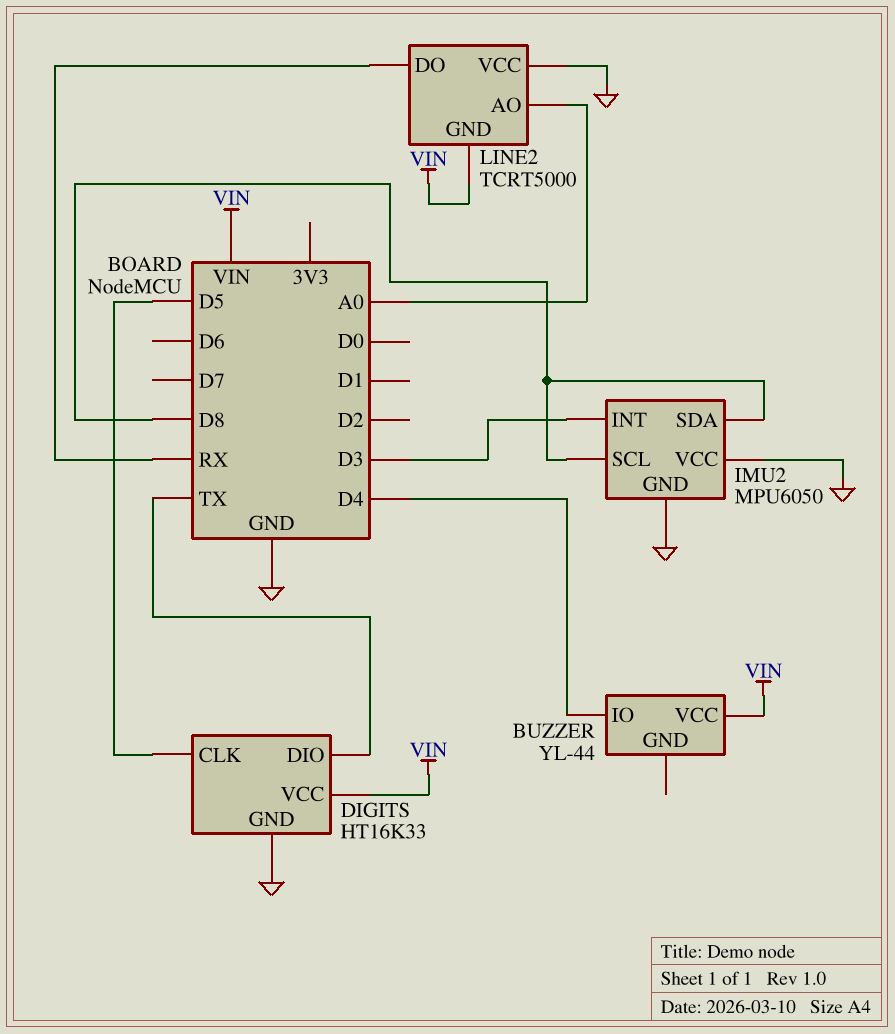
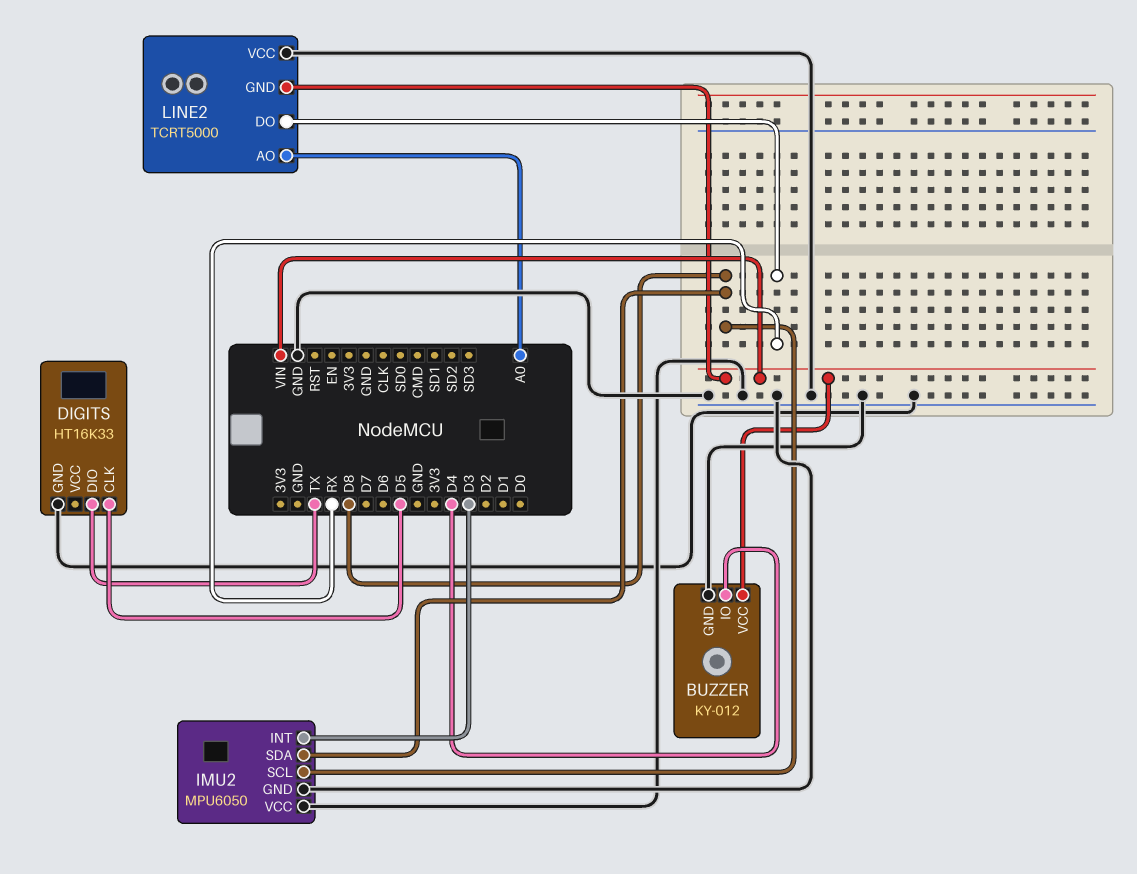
BUZZER: YL-44 -> KY-012
BUZZER pin GND: none -> GND
DIGITS pin VCC: VIN -> none

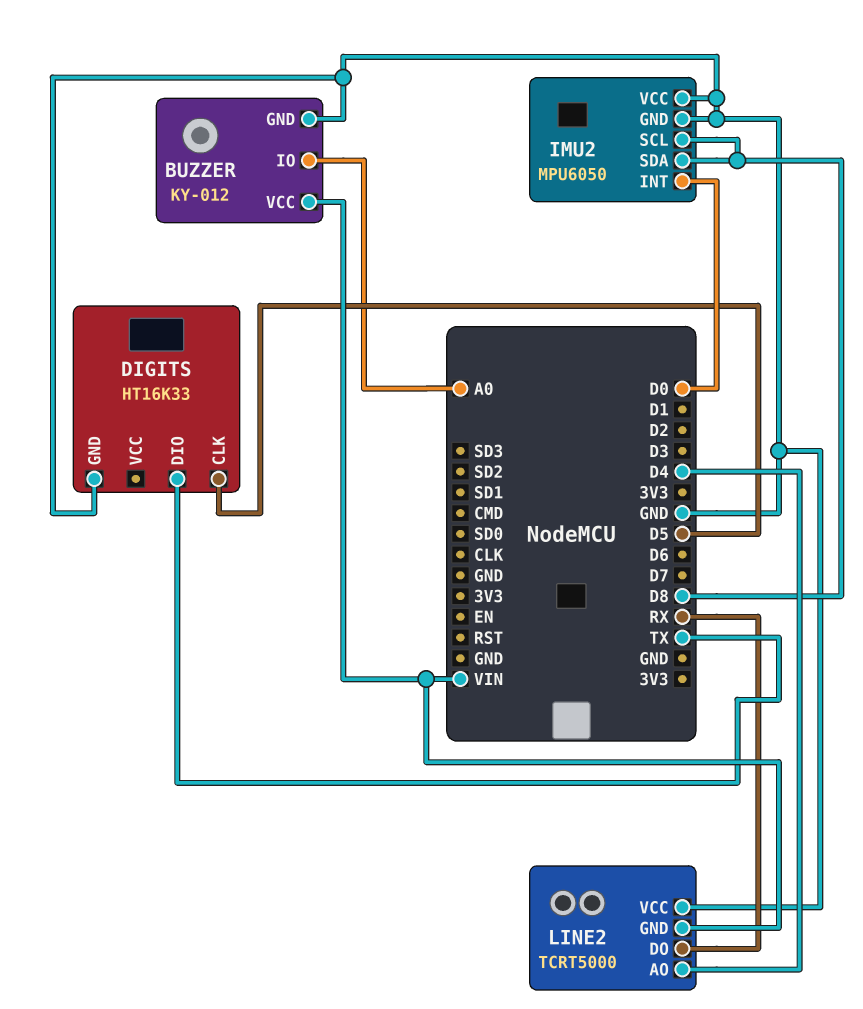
BUZZER pin IO: D4 -> A0
IMU2 pin INT: D3 -> D0
LINE2 pin AO: A0 -> D4

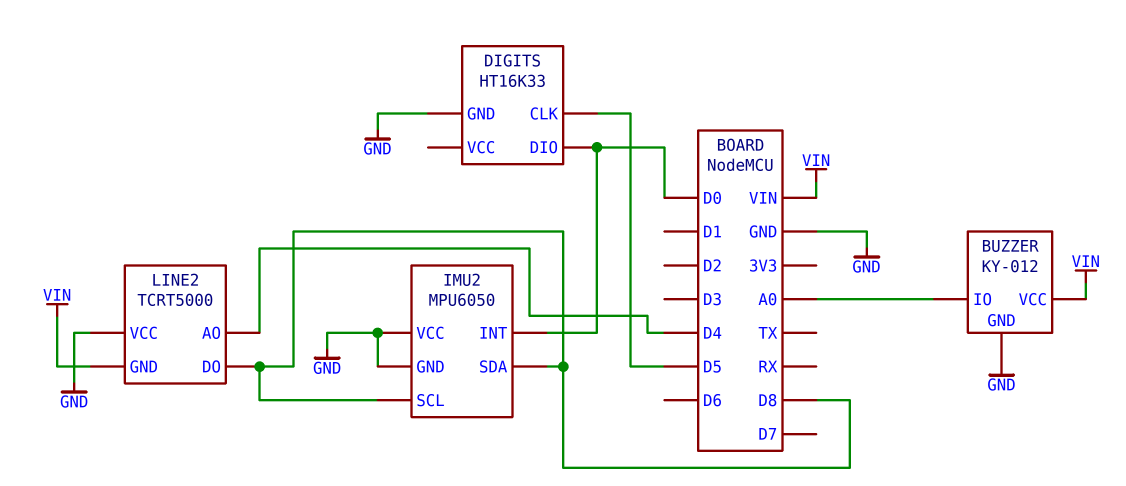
DIGITS pin DIO: TX -> D0
LINE2 pin DO: RX -> D8

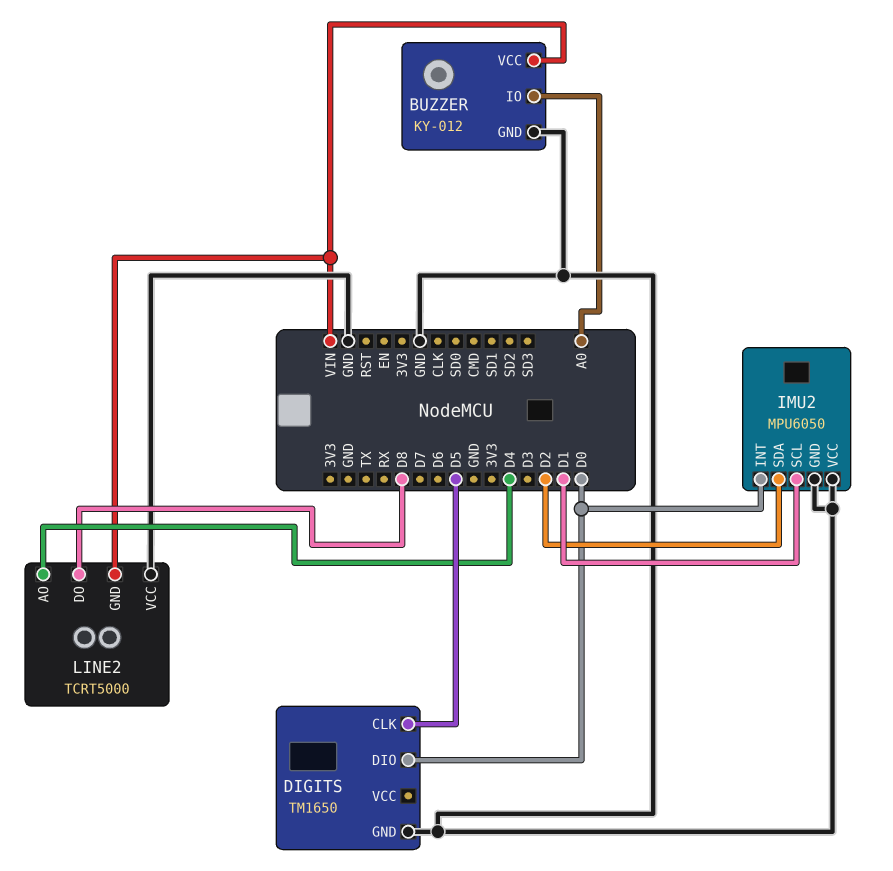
DIGITS: HT16K33 -> TM1650
IMU2 pin SCL: D8 -> D1
IMU2 pin SDA: D8 -> D2

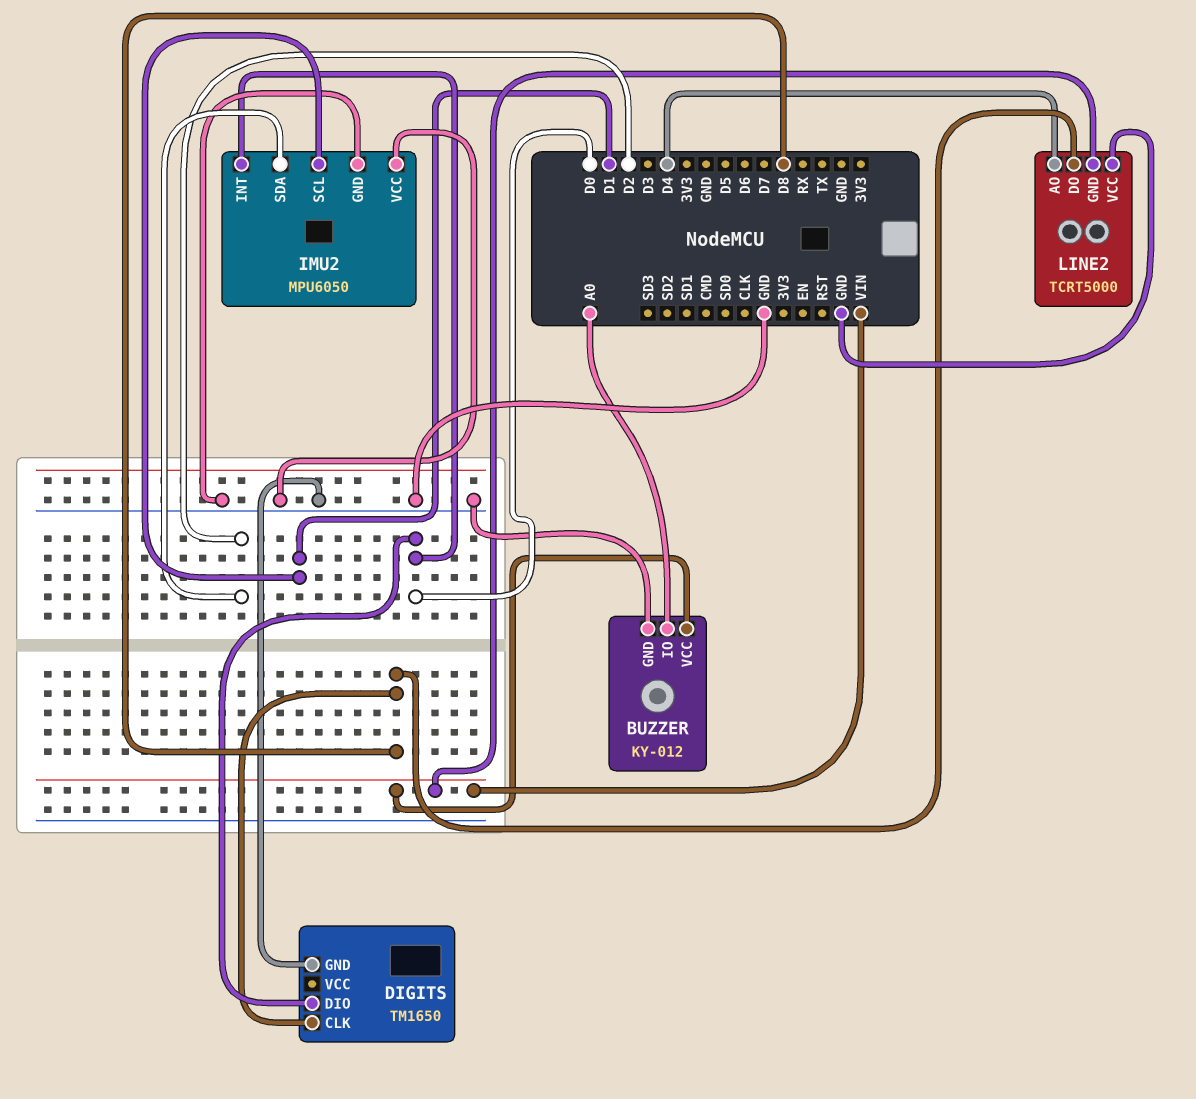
DIGITS pin CLK: D5 -> D8

